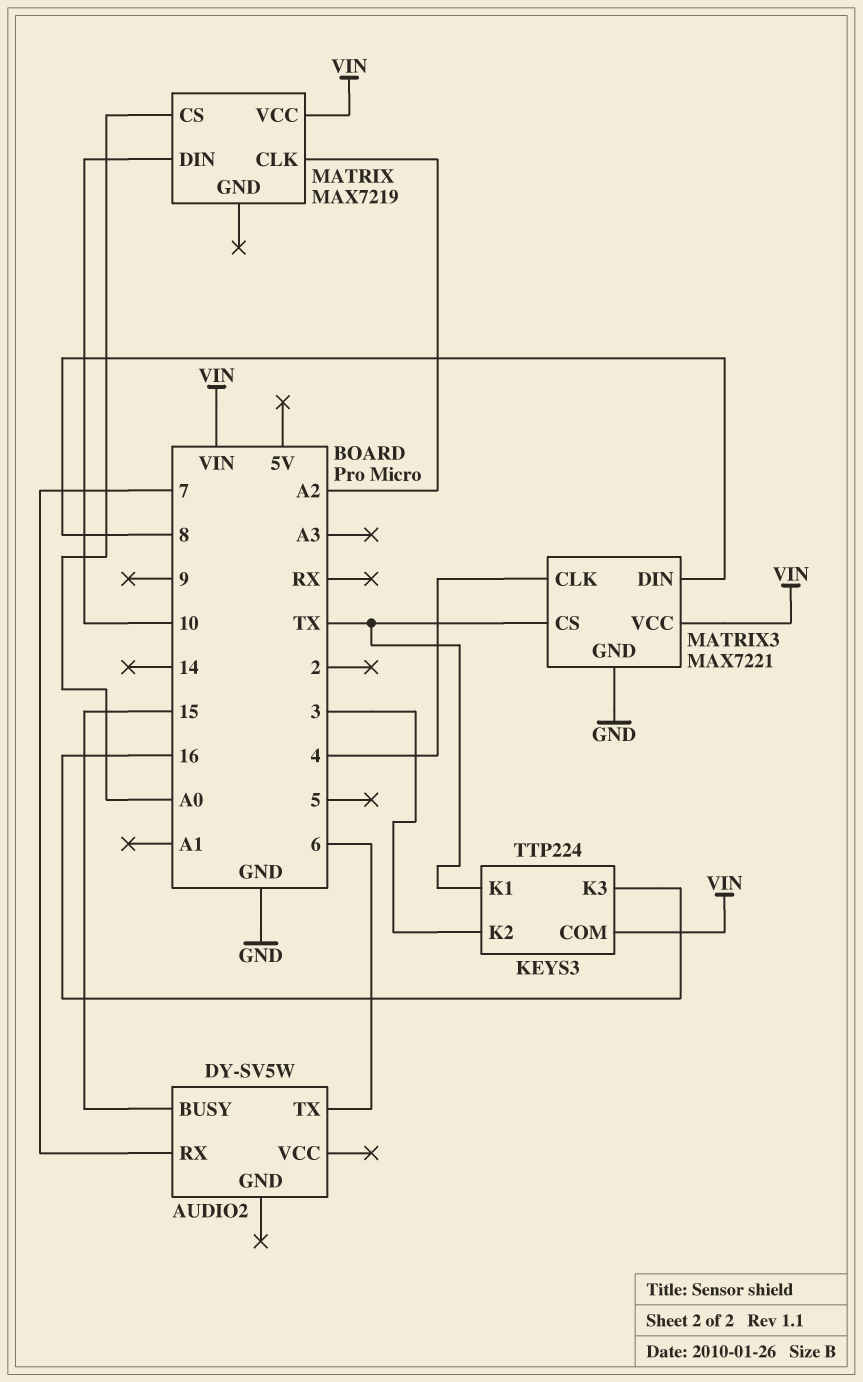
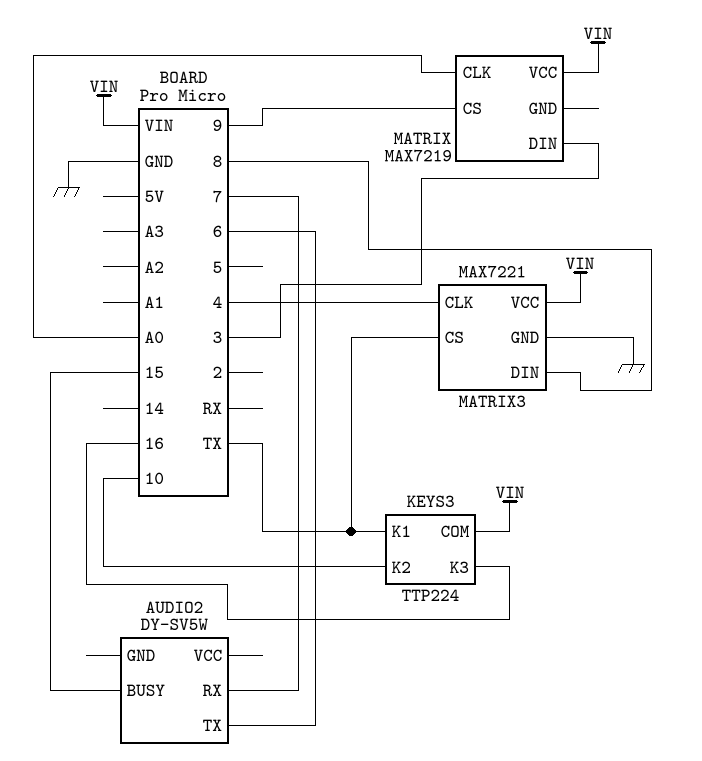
KEYS3 pin K2: 3 -> 10
MATRIX pin CLK: A2 -> A0
MATRIX pin CS: A0 -> 9
MATRIX pin DIN: 10 -> 3

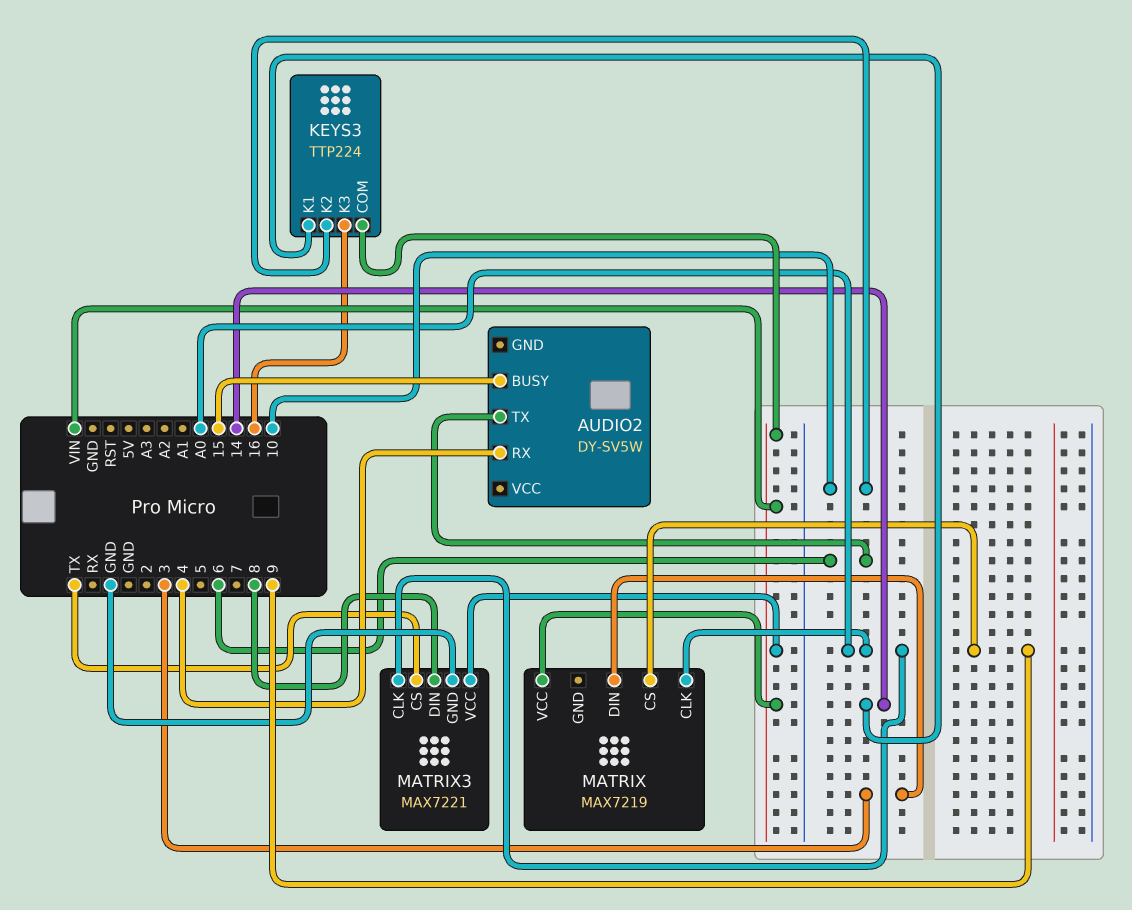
AUDIO2 pin RX: 7 -> 4
KEYS3 pin K1: TX -> 14
MATRIX3 pin CLK: 4 -> A0

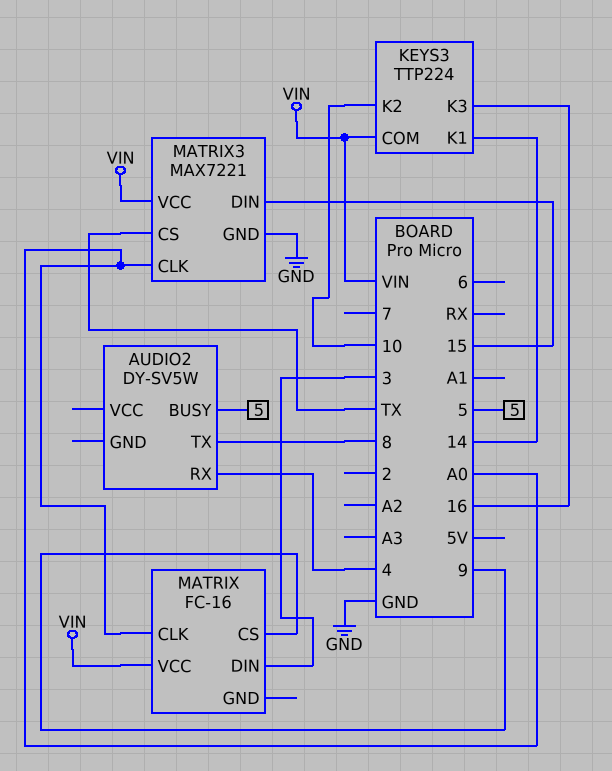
AUDIO2 pin BUSY: 15 -> 5
AUDIO2 pin TX: 6 -> 8
MATRIX: MAX7219 -> FC-16
MATRIX3 pin DIN: 8 -> 15

